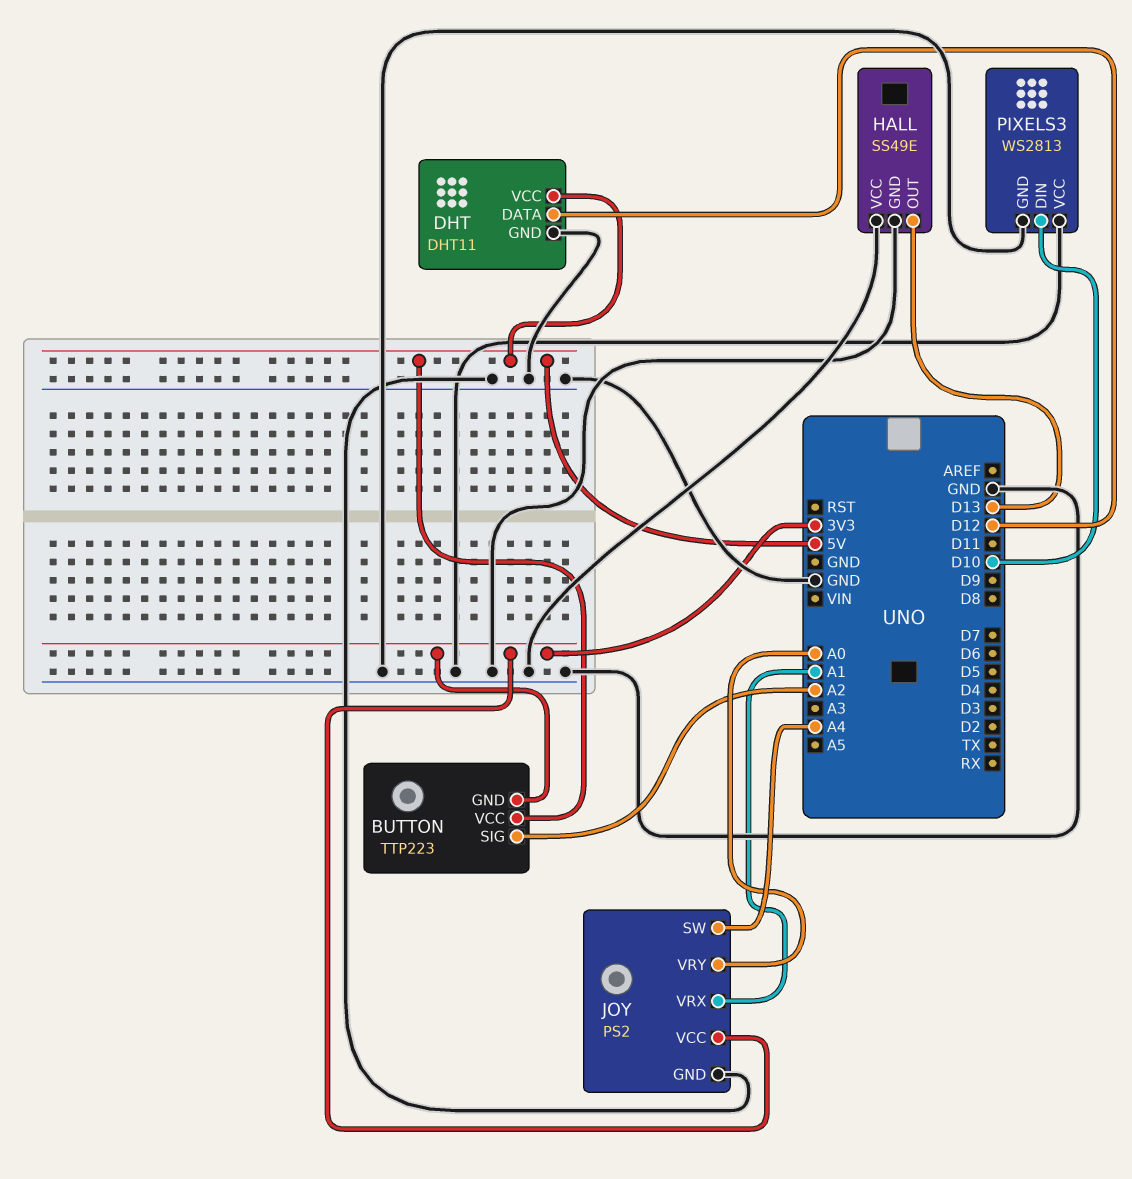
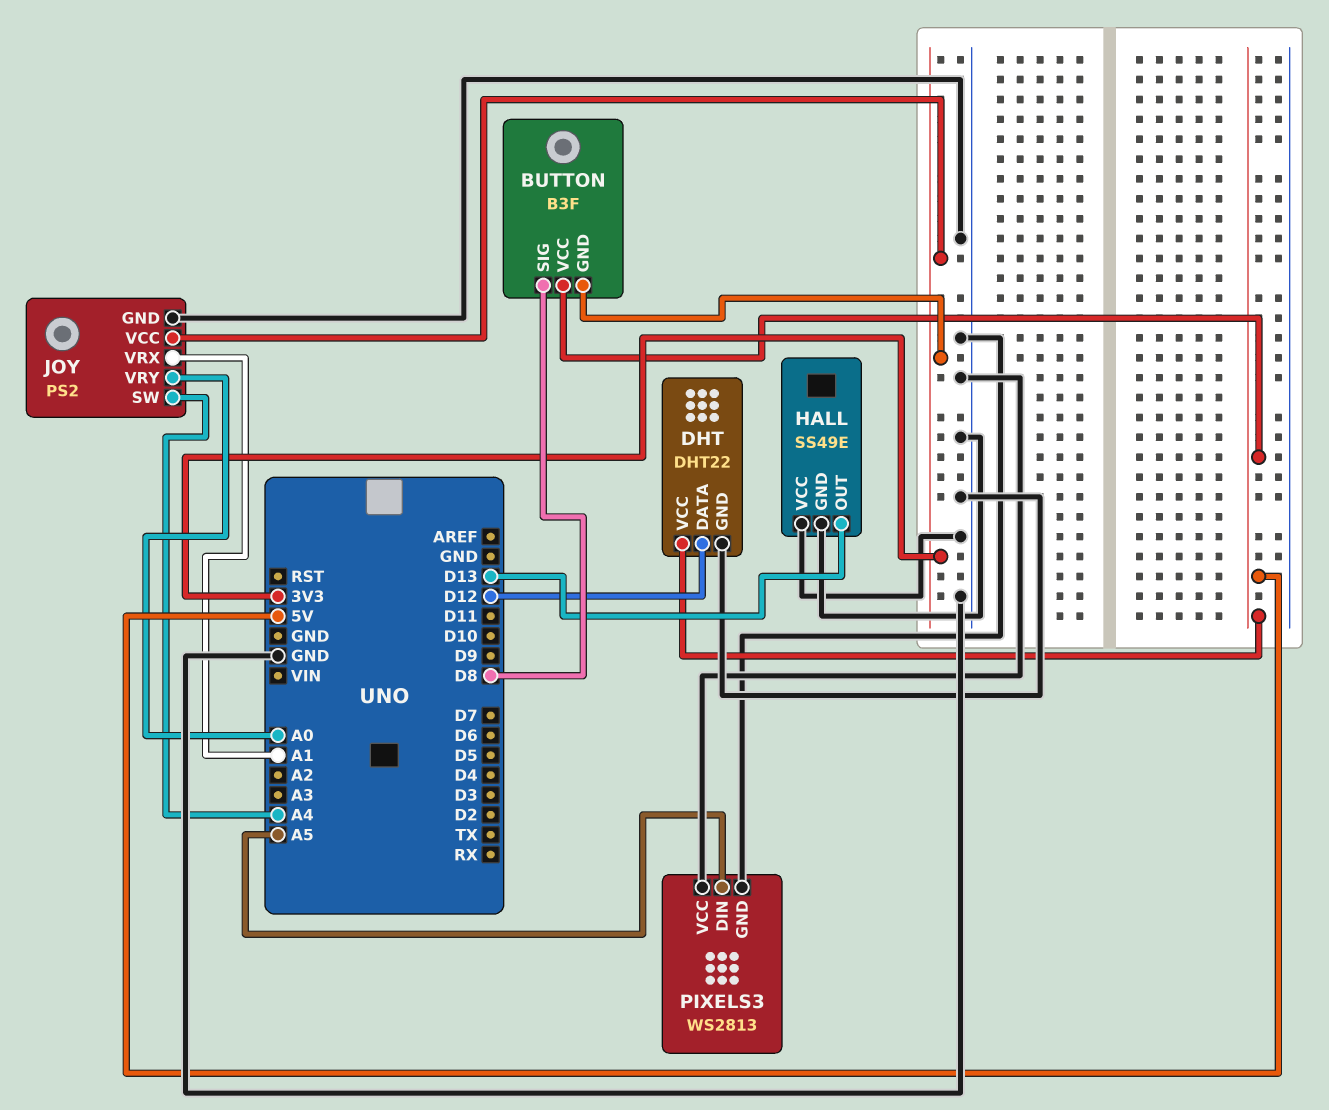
BUTTON: TTP223 -> B3F
BUTTON pin SIG: A2 -> D8
DHT: DHT11 -> DHT22
PIXELS3 pin DIN: D10 -> A5

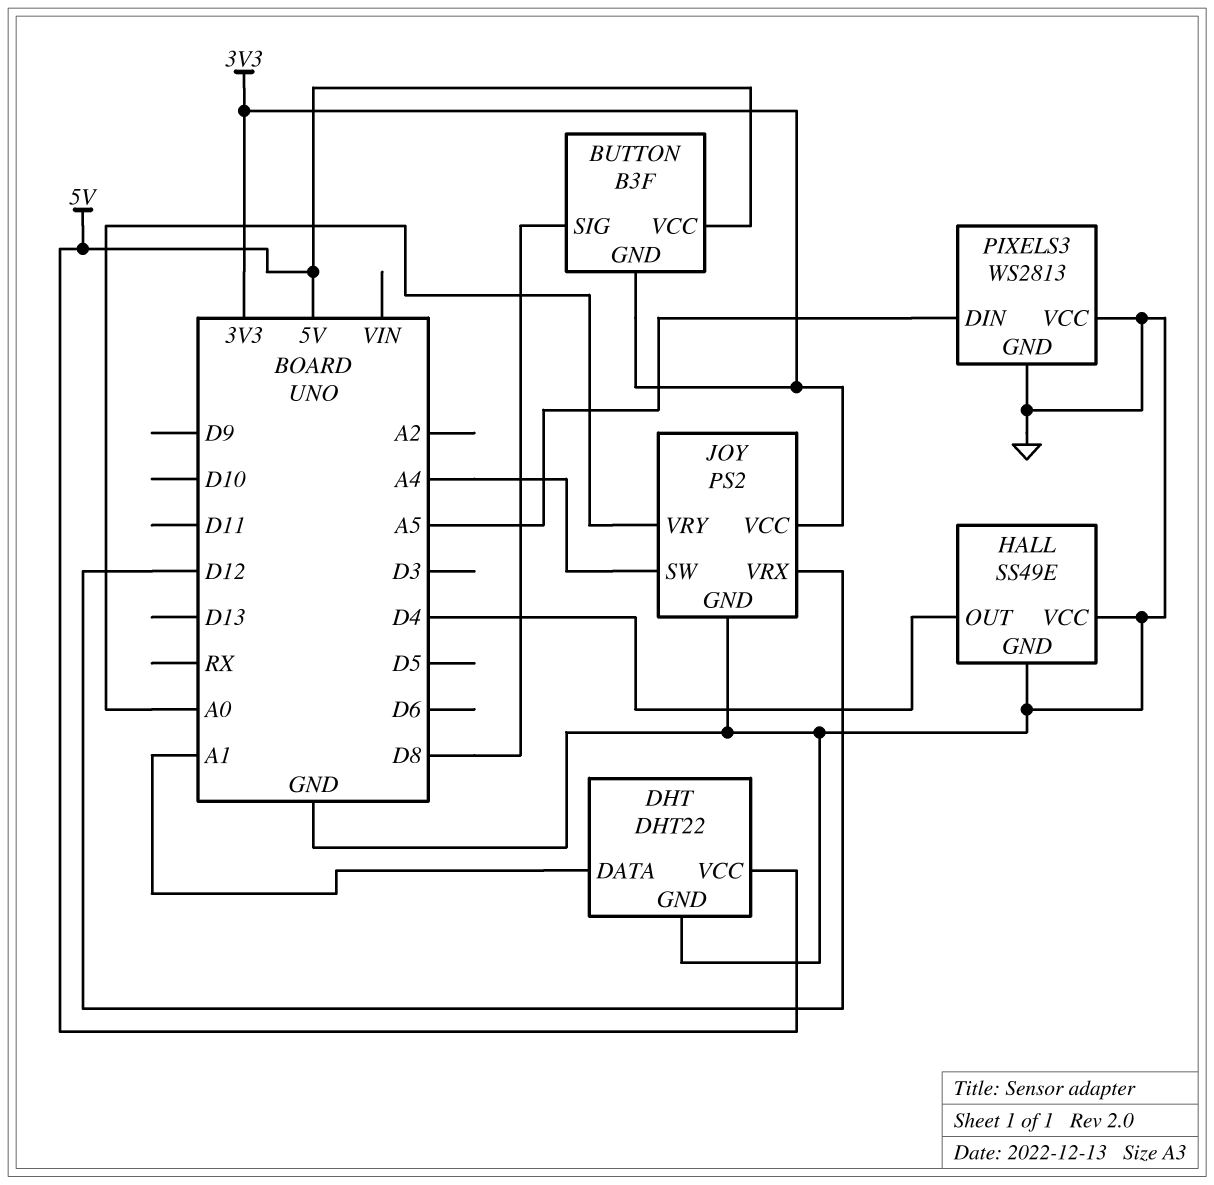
DHT pin DATA: D12 -> A1
HALL pin OUT: D13 -> D4
JOY pin VRX: A1 -> D12

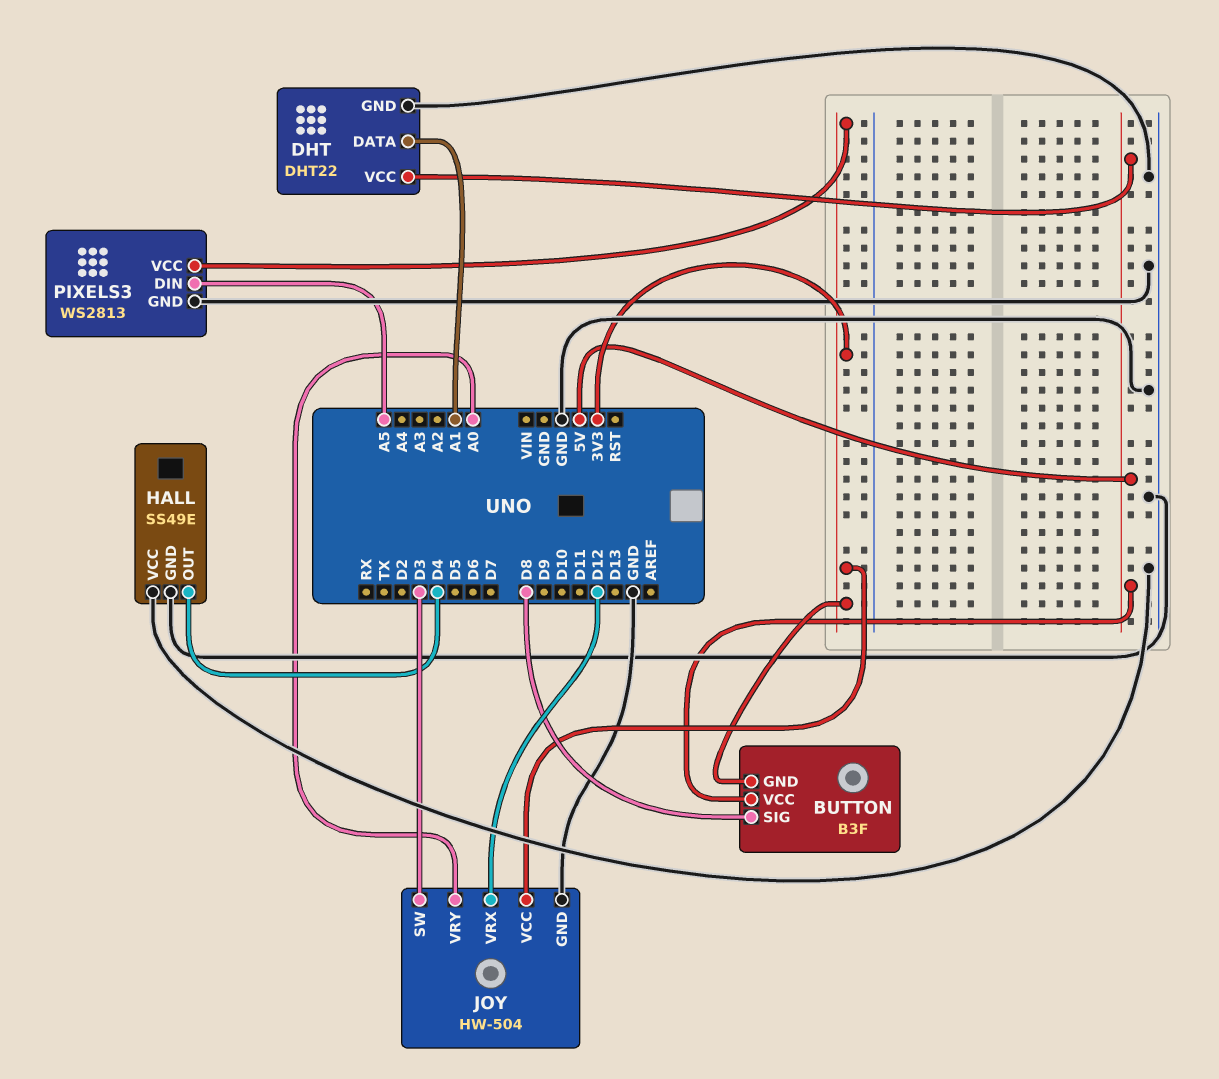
JOY: PS2 -> HW-504
JOY pin SW: A4 -> D3
PIXELS3 pin VCC: GND -> 3V3

